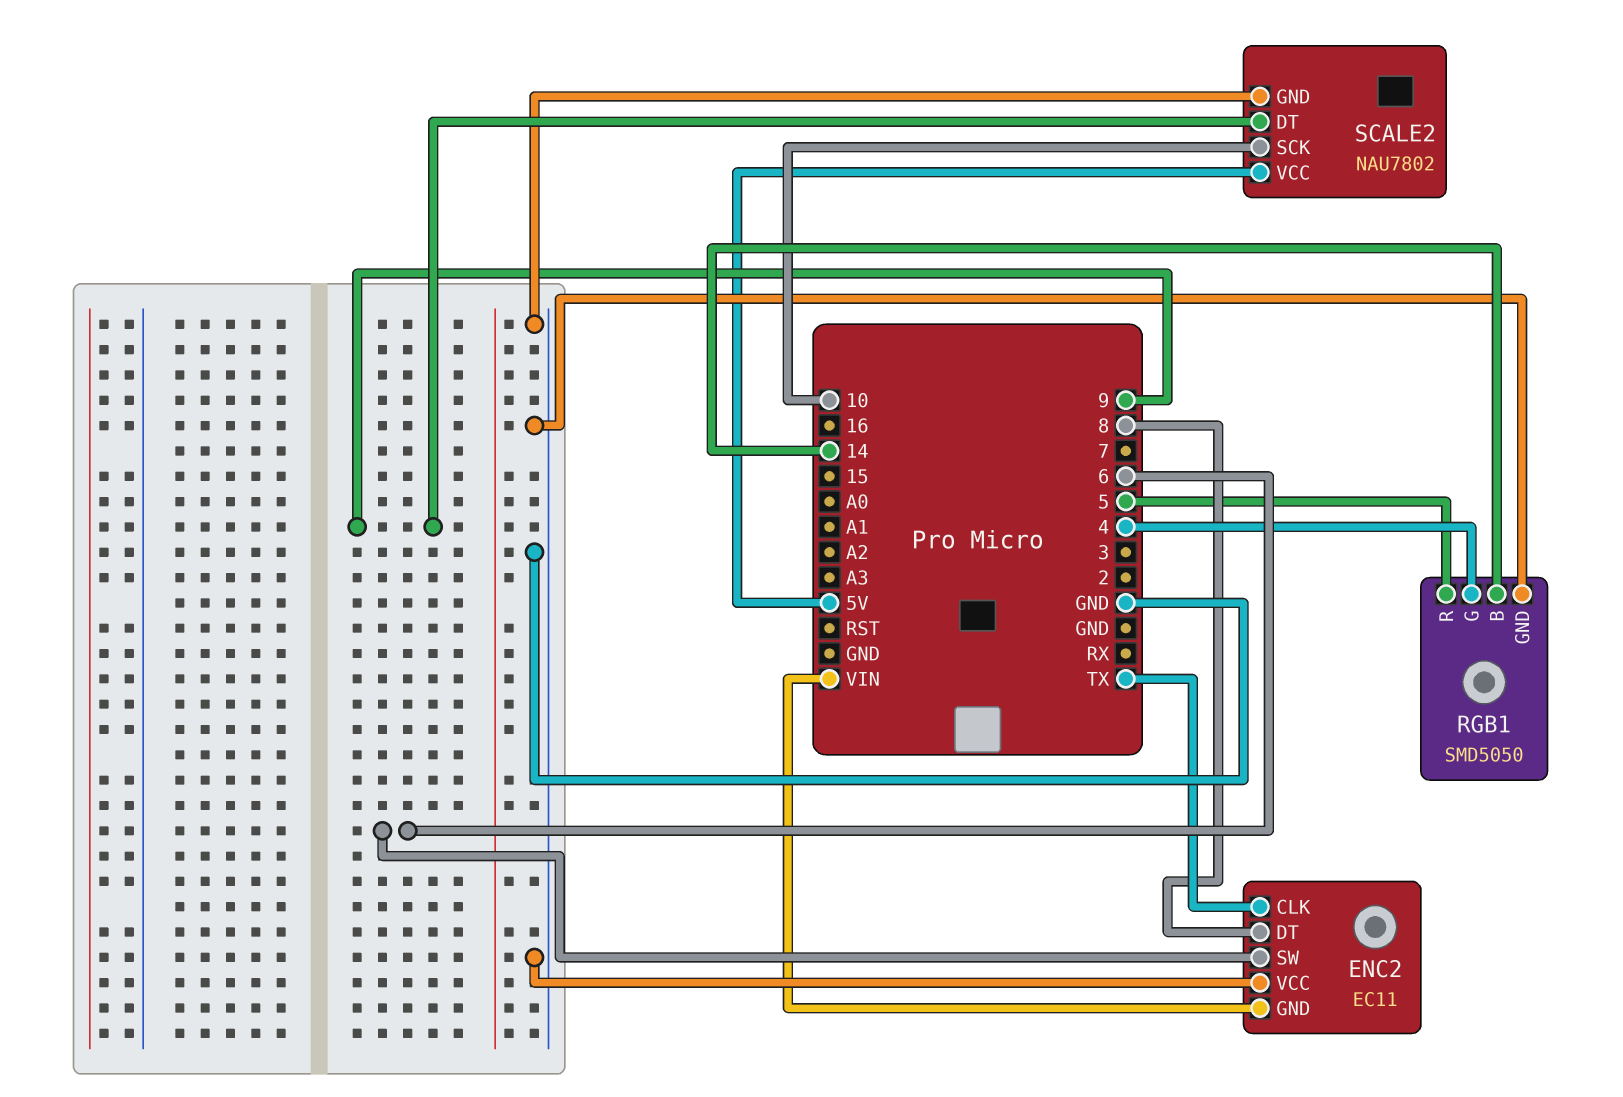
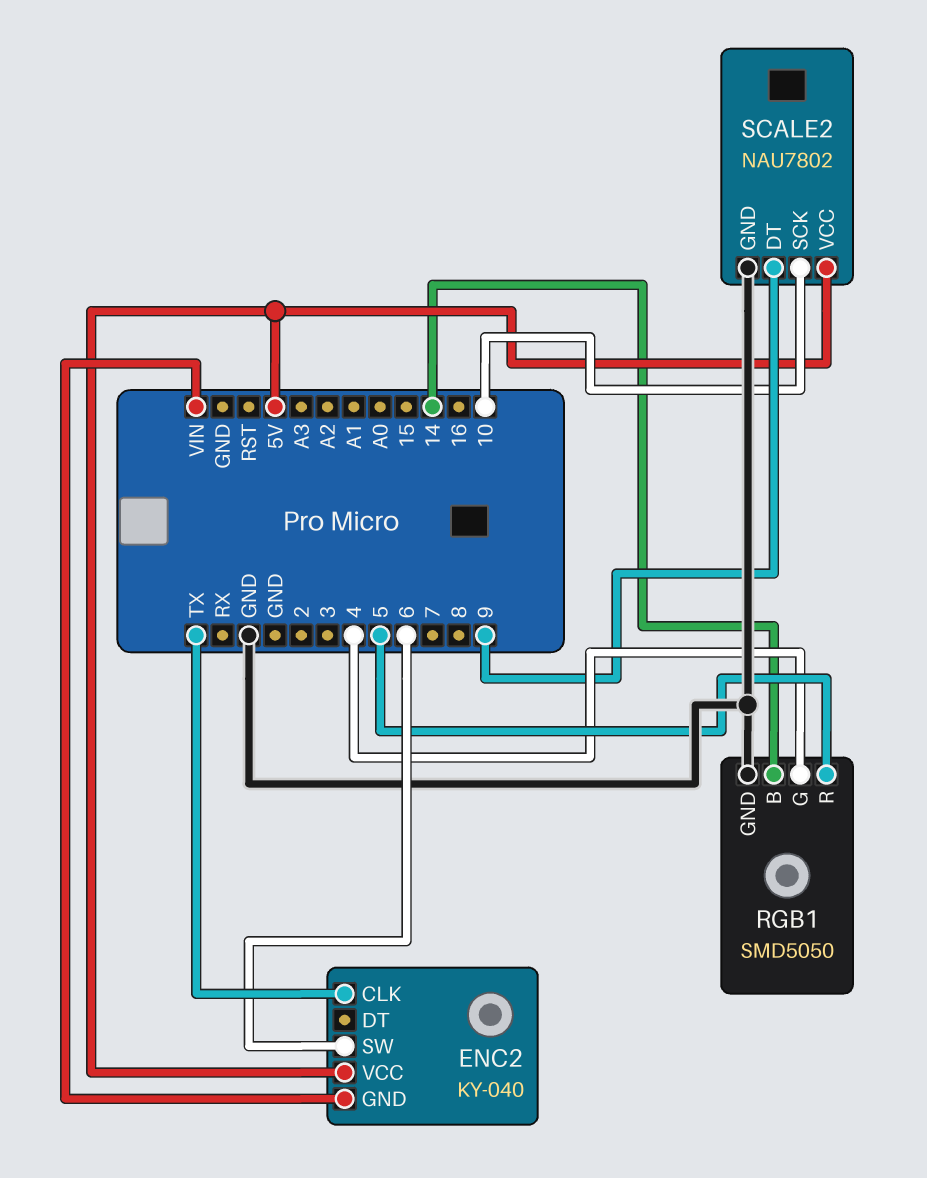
ENC2: EC11 -> KY-040
ENC2 pin DT: 8 -> none
ENC2 pin VCC: GND -> 5V

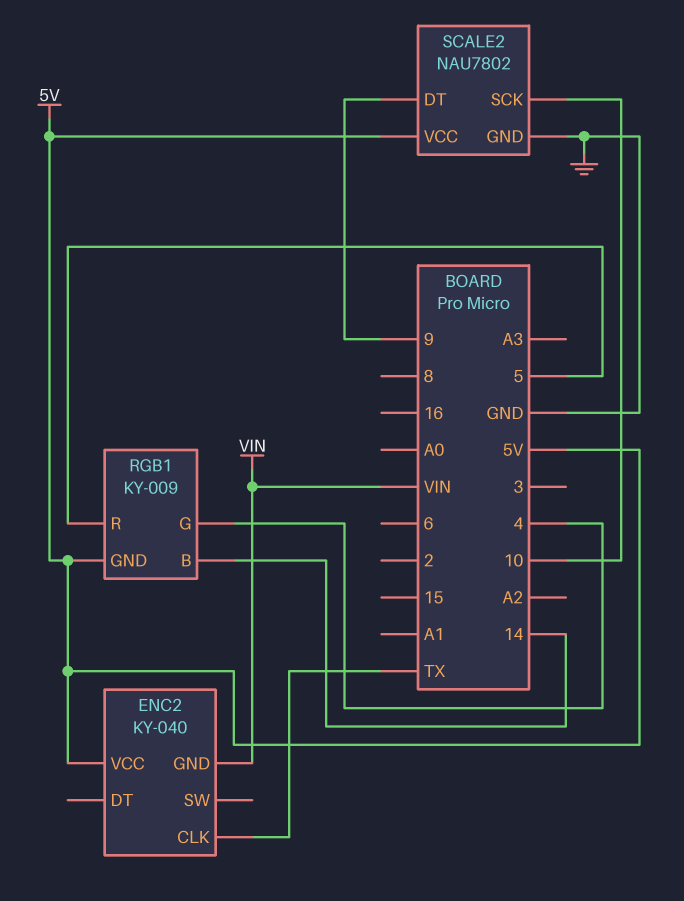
ENC2 pin SW: 6 -> none
RGB1: SMD5050 -> KY-009
RGB1 pin GND: GND -> 5V

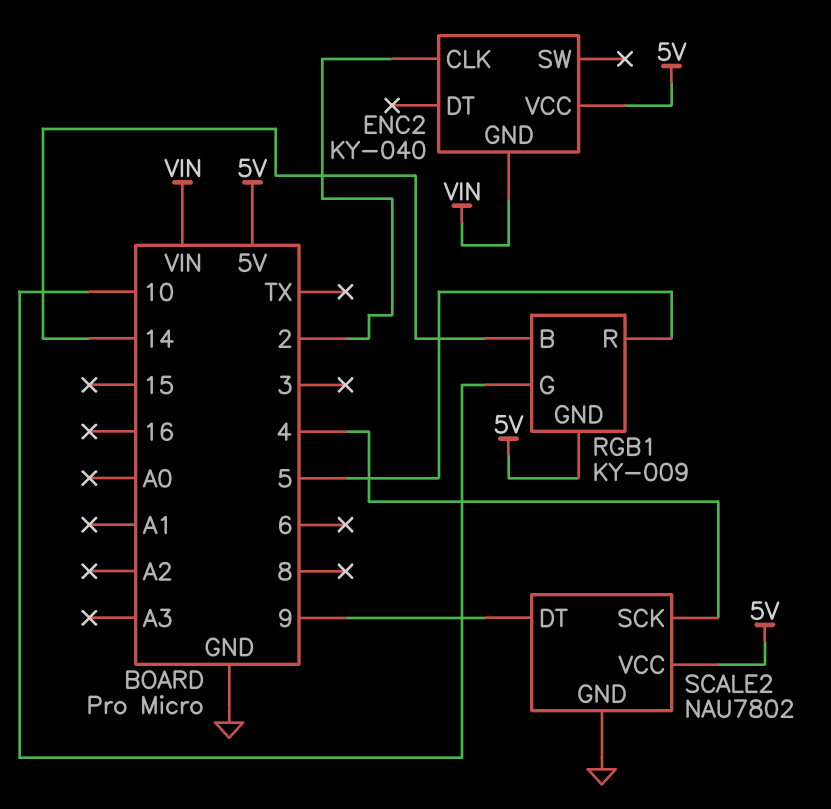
ENC2 pin CLK: TX -> 2
RGB1 pin G: 4 -> 10
SCALE2 pin SCK: 10 -> 4

